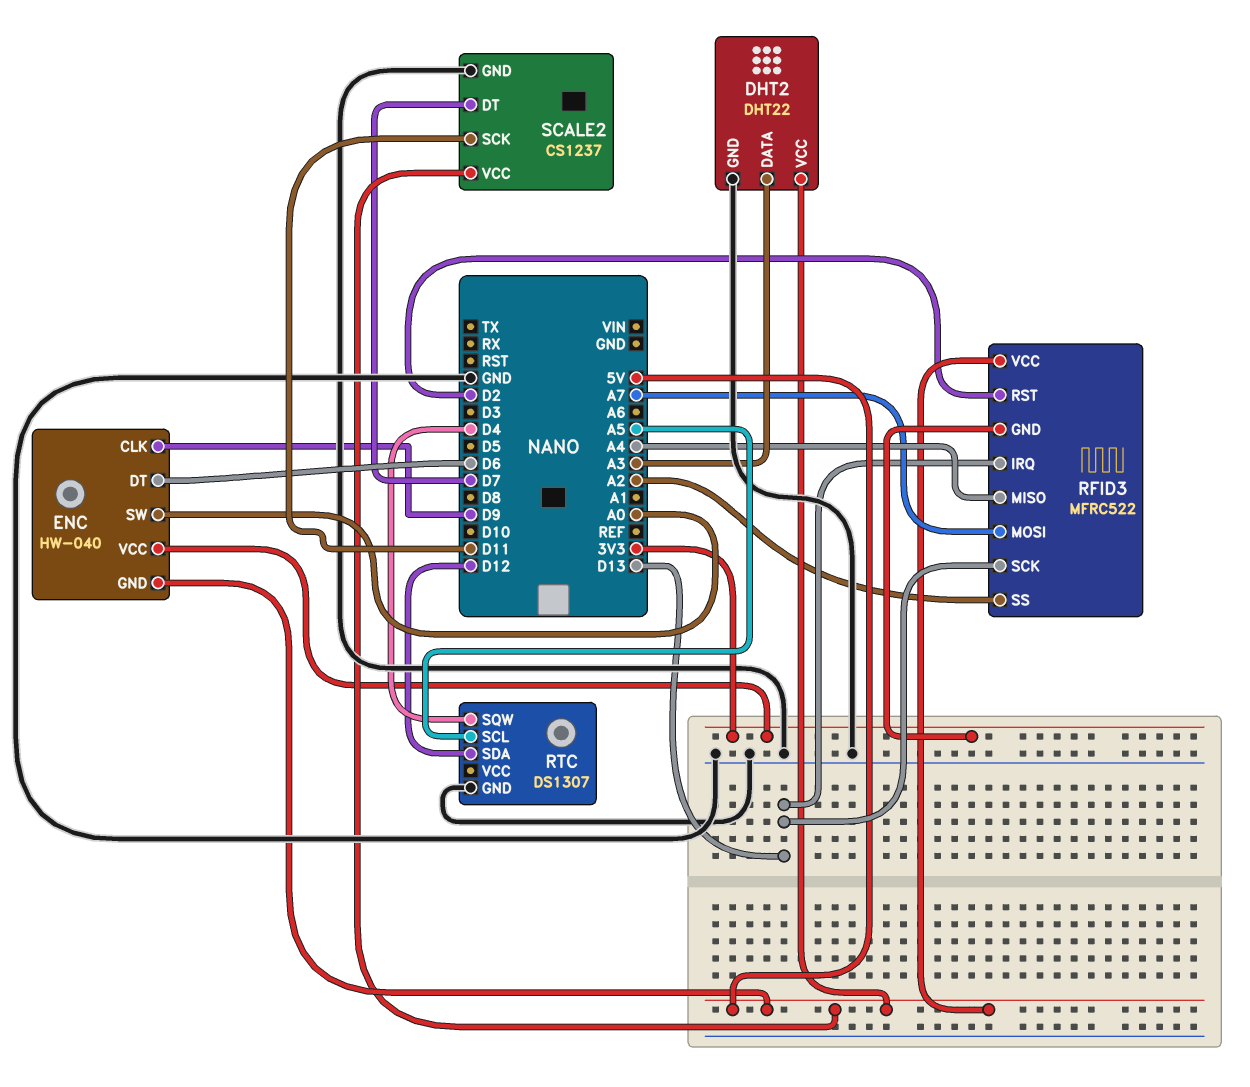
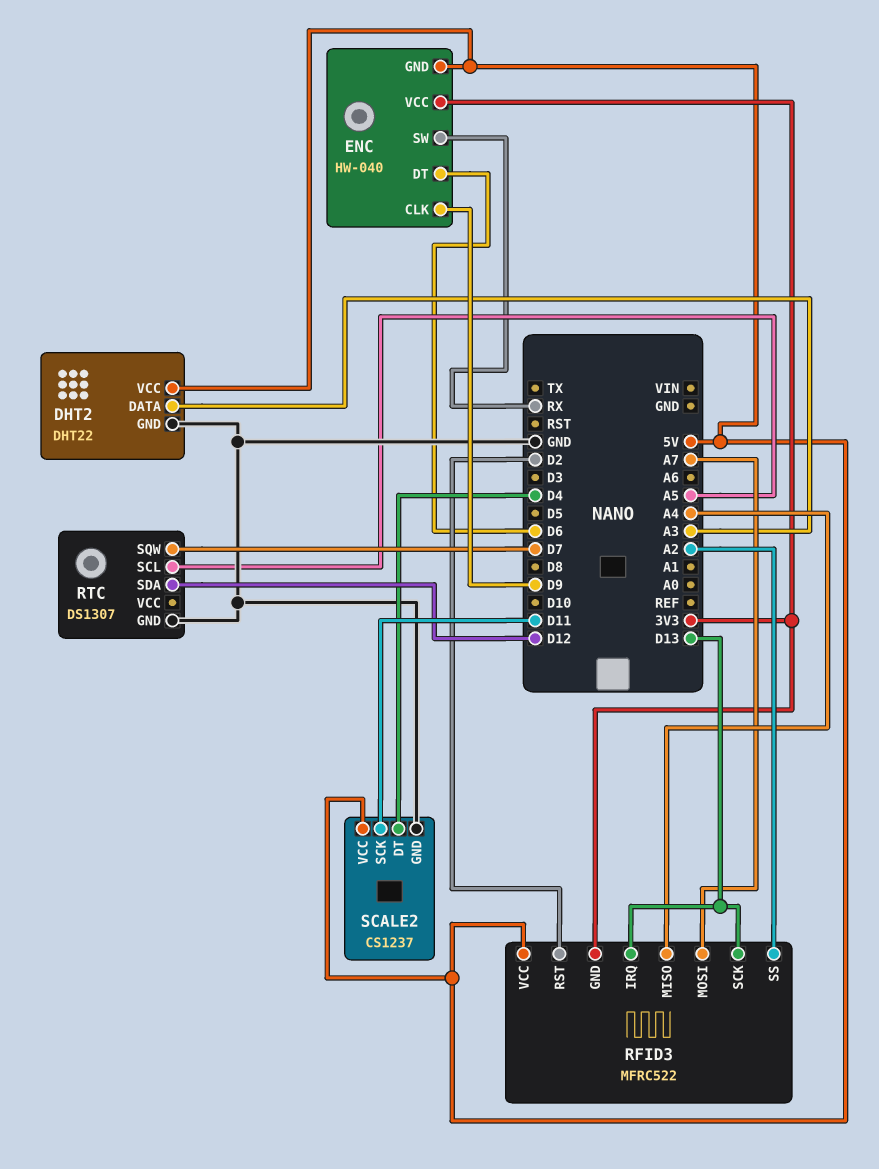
ENC pin SW: A0 -> RX
RTC pin SQW: D4 -> D7
SCALE2 pin DT: D7 -> D4

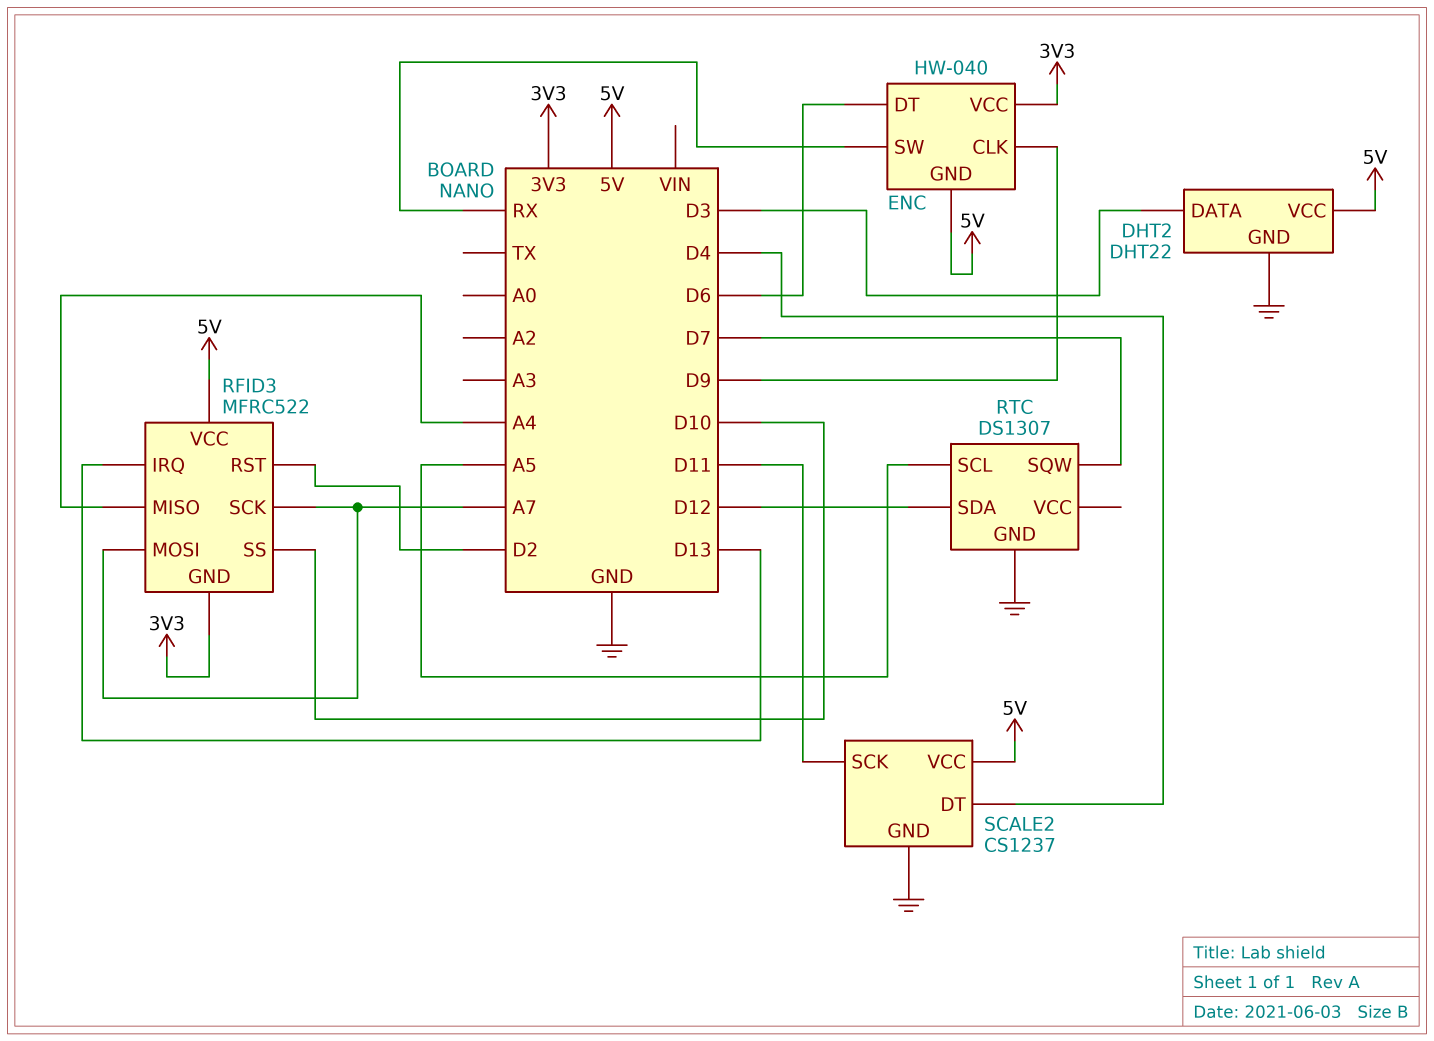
DHT2 pin DATA: A3 -> D3
RFID3 pin SCK: D13 -> A7
RFID3 pin SS: A2 -> D10

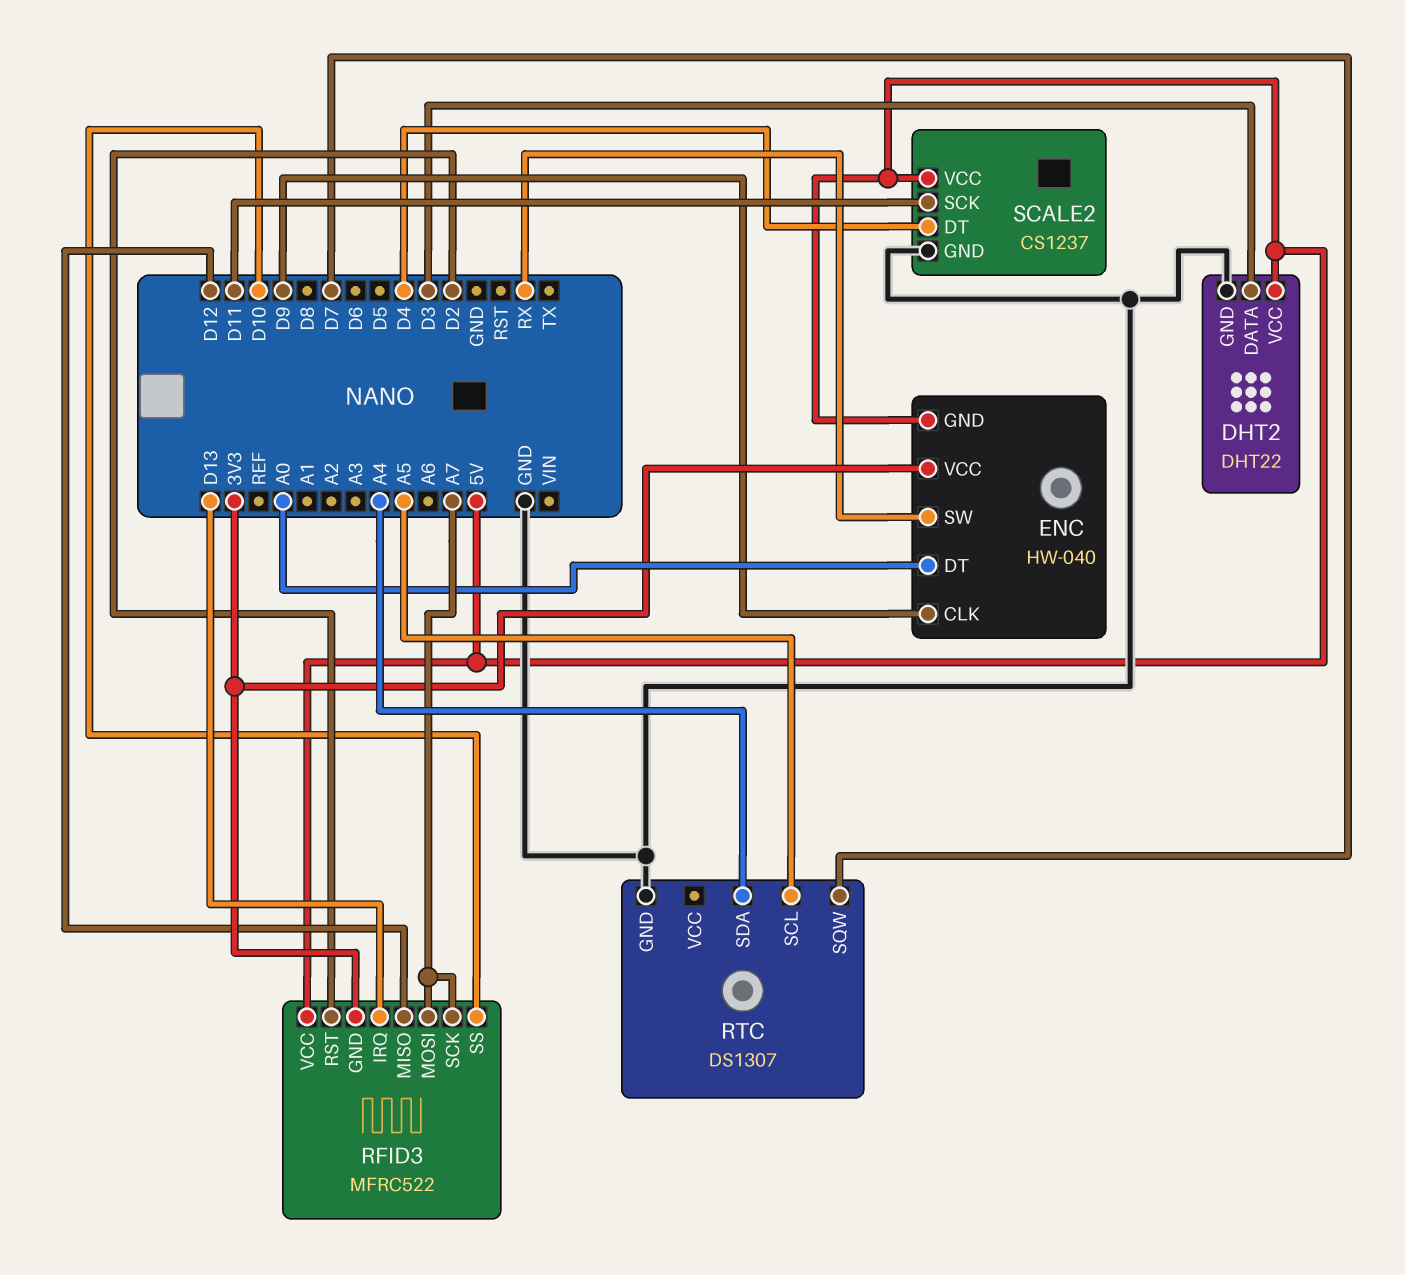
ENC pin DT: D6 -> A0
RFID3 pin MISO: A4 -> D12
RTC pin SDA: D12 -> A4

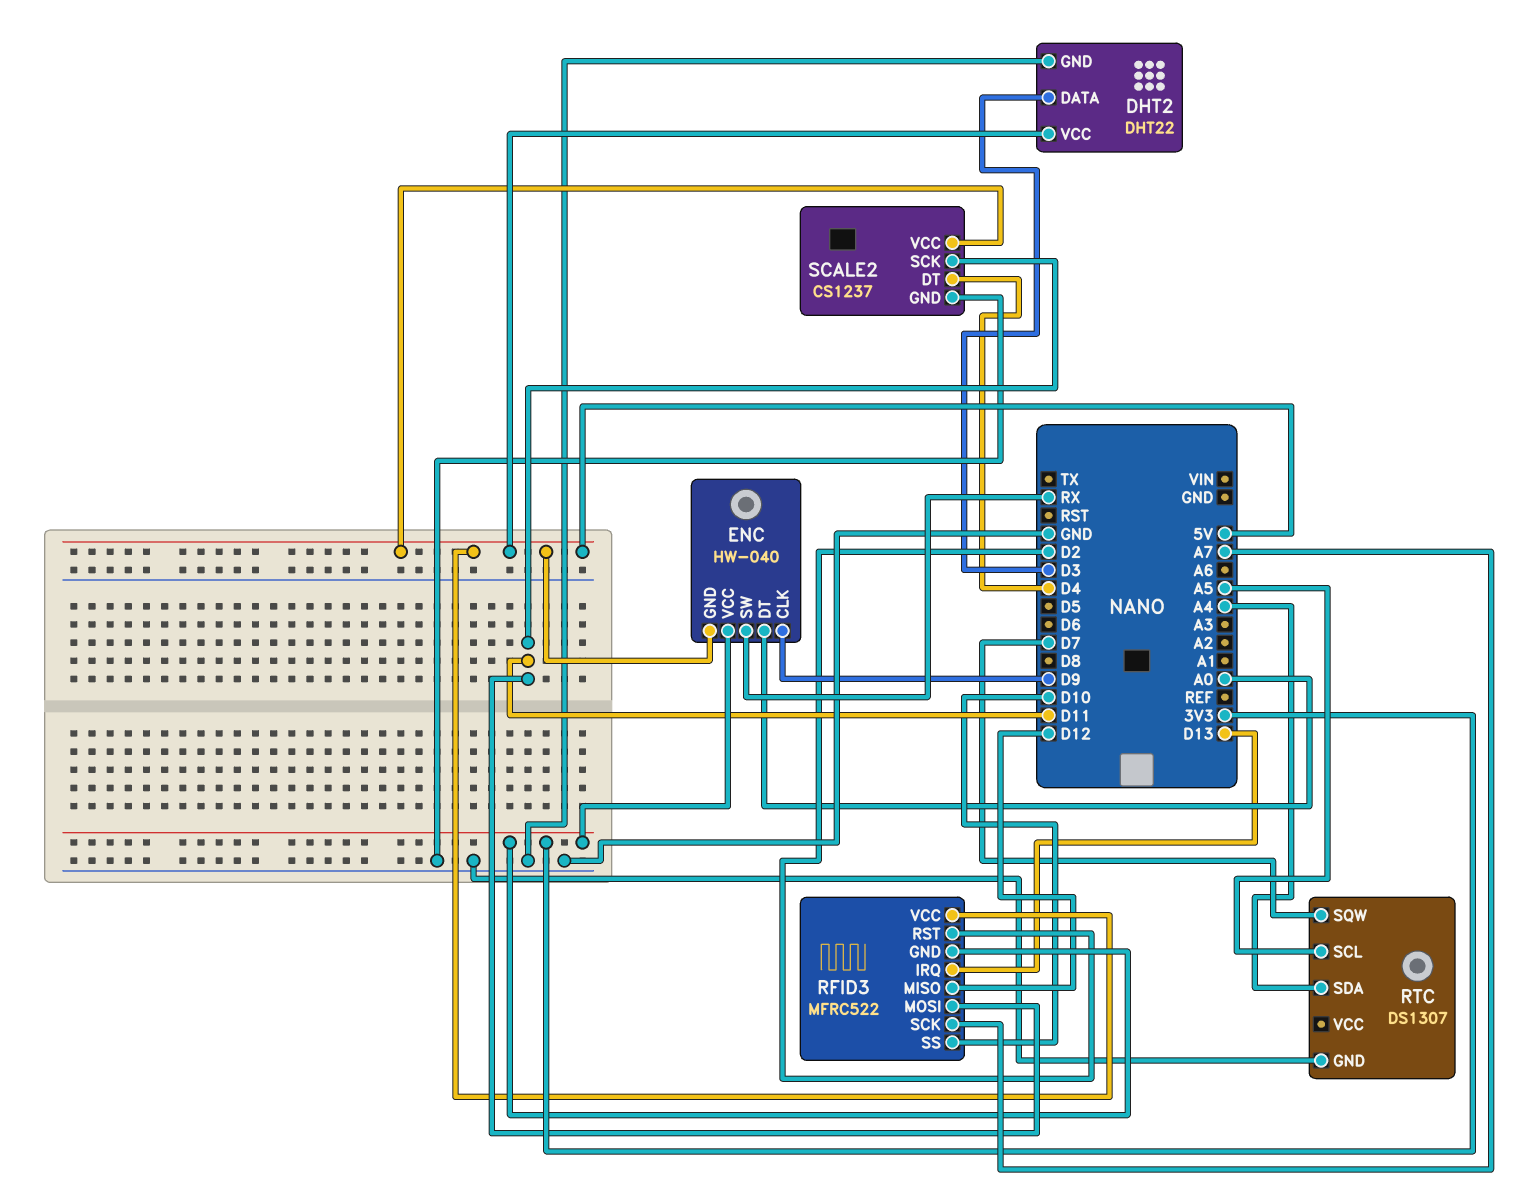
RFID3 pin MOSI: A7 -> D11

